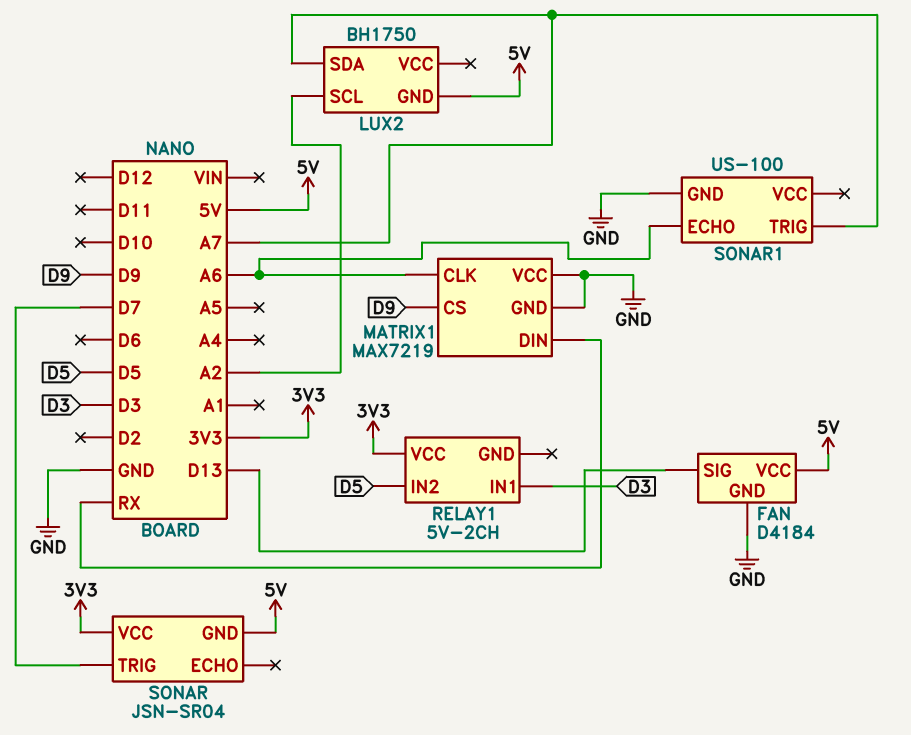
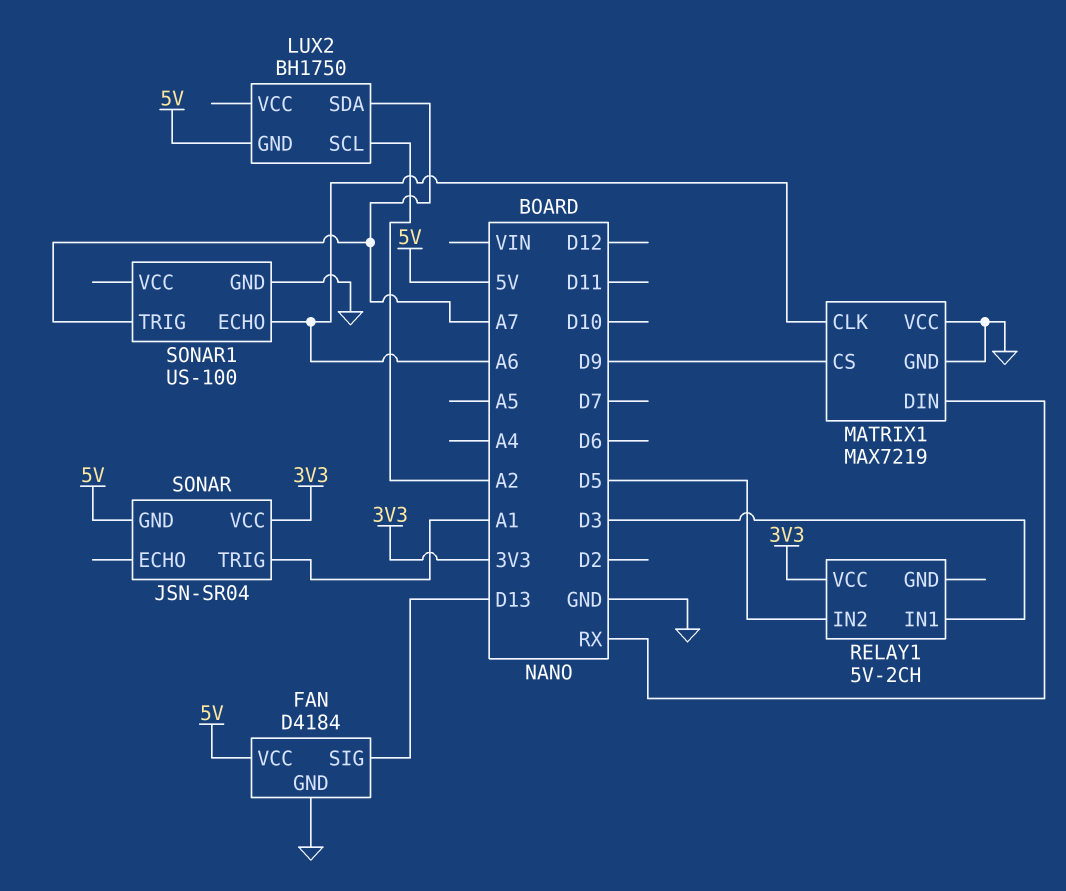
SONAR pin TRIG: D7 -> A1

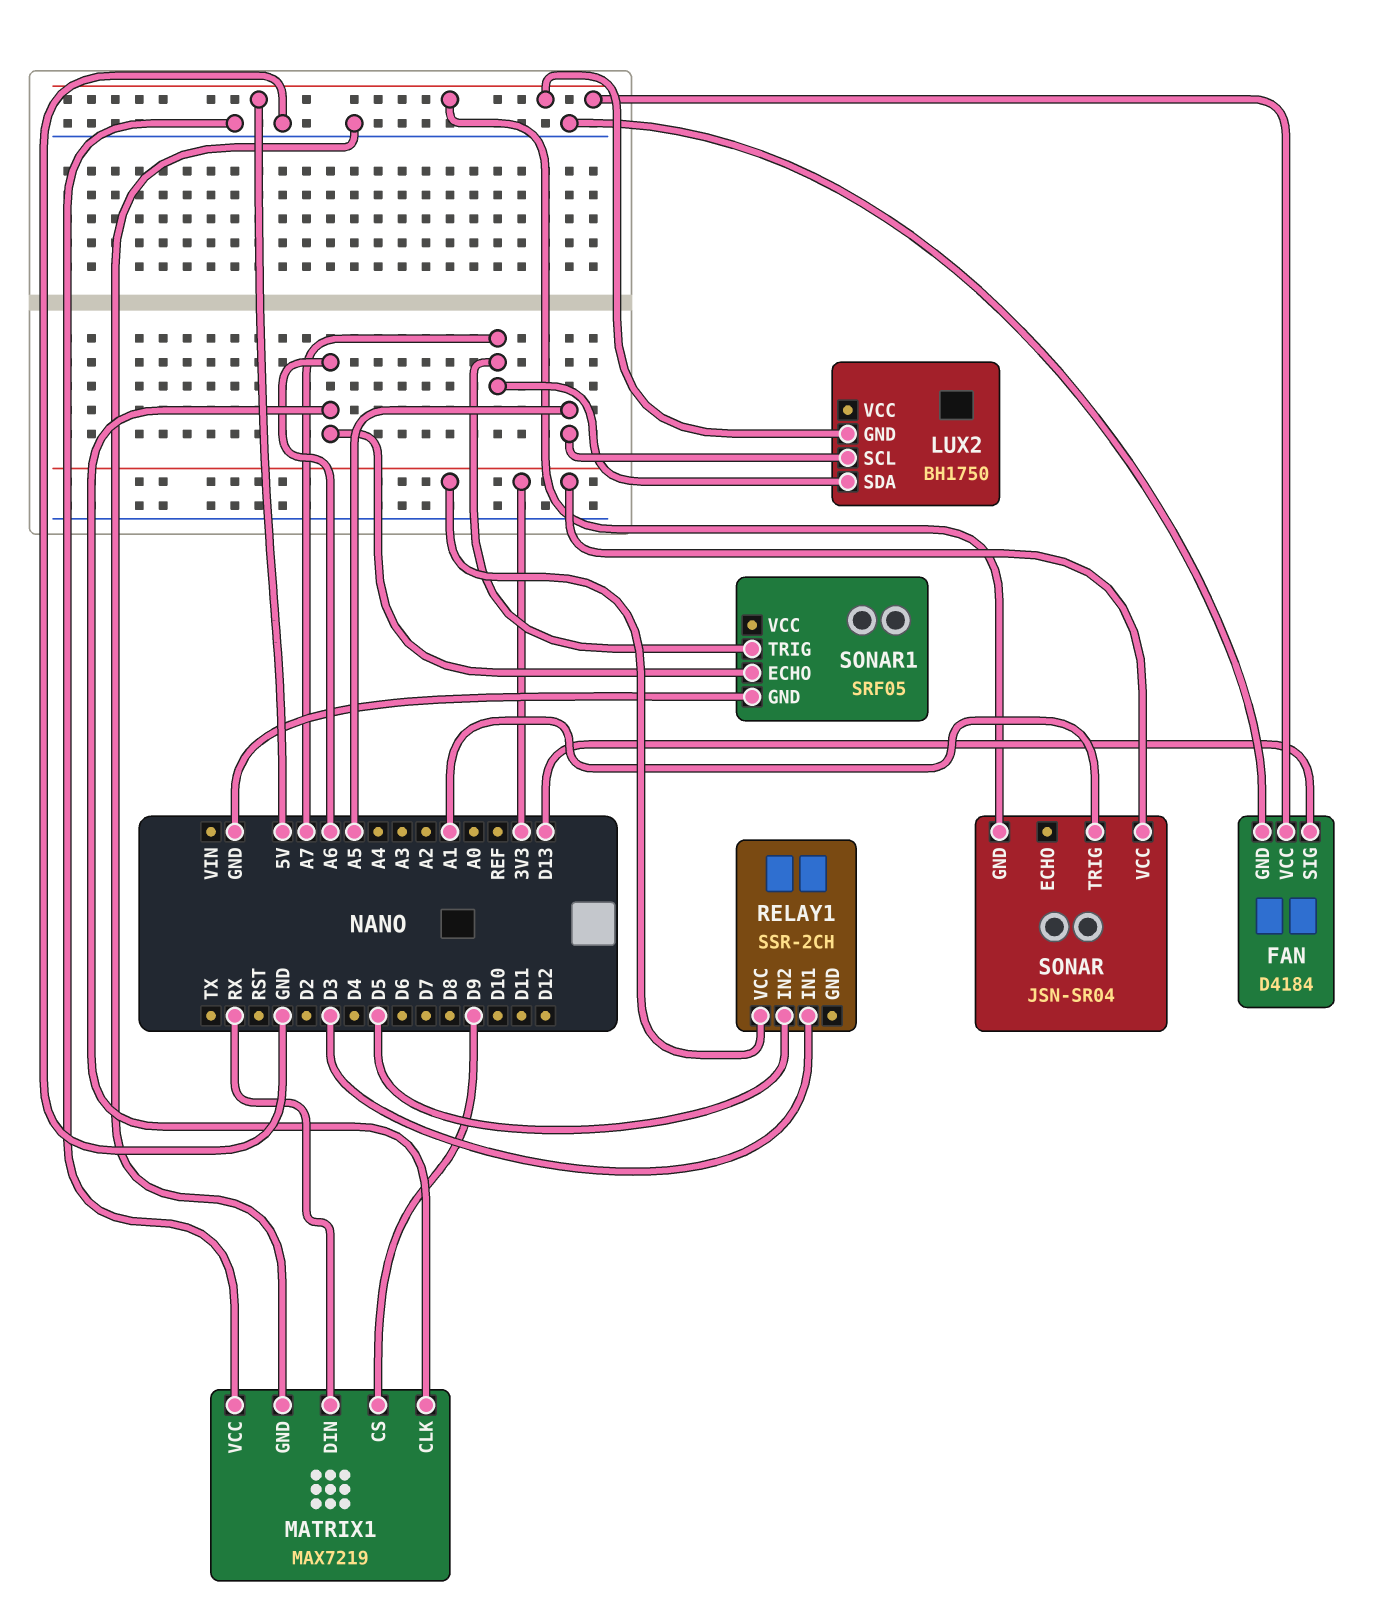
LUX2 pin SCL: A2 -> A5
RELAY1: 5V-2CH -> SSR-2CH
SONAR1: US-100 -> SRF05

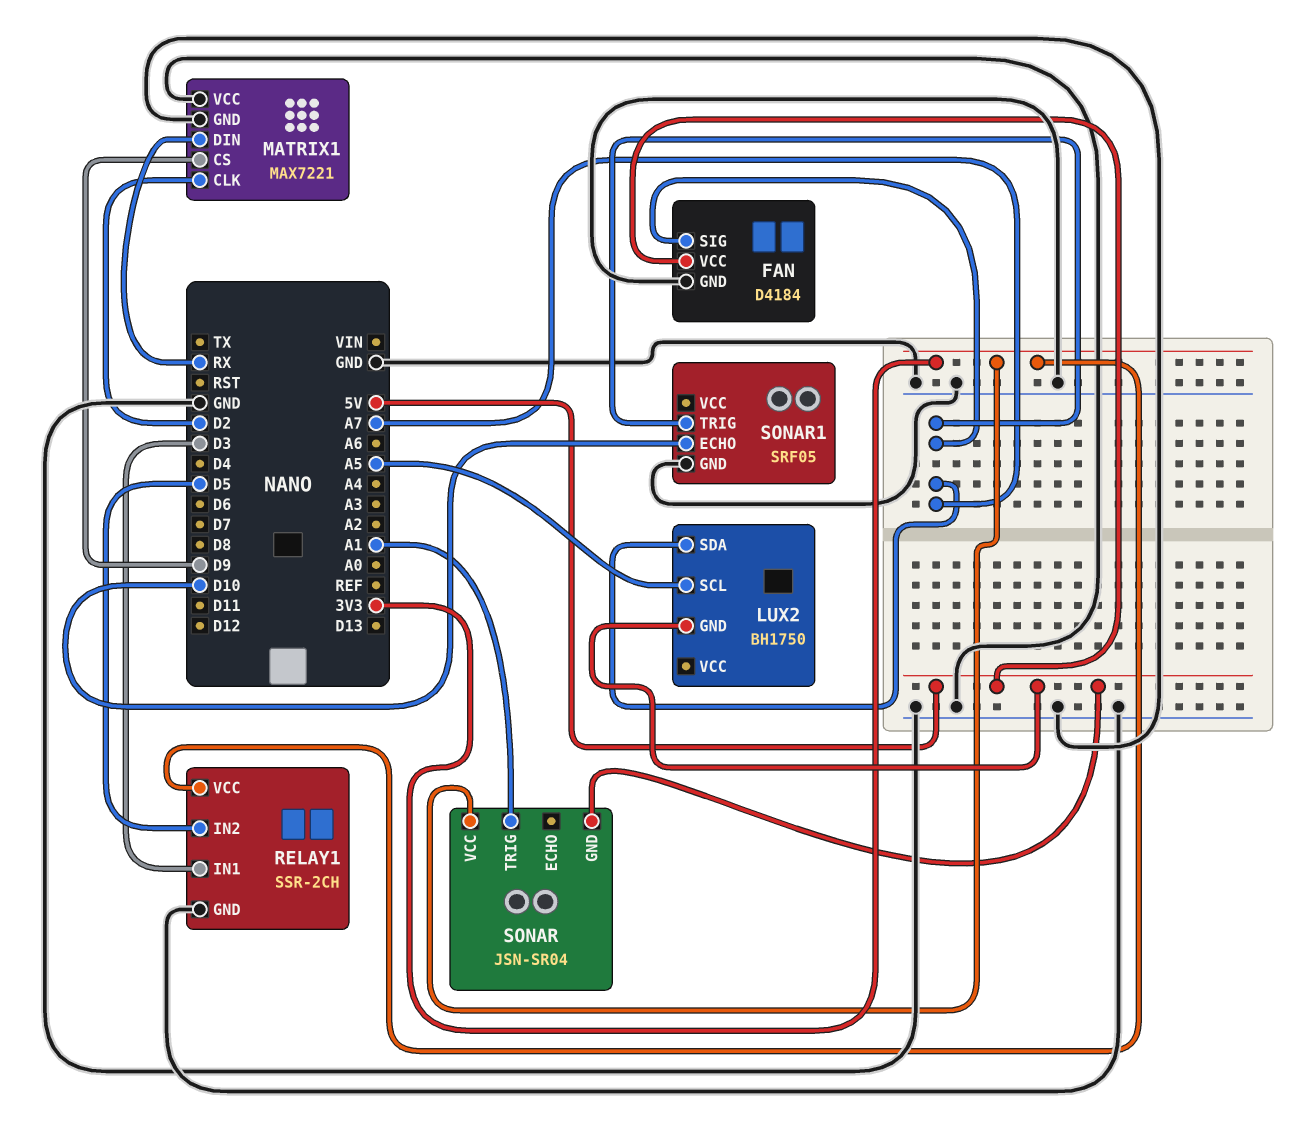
FAN pin SIG: D13 -> A7
MATRIX1: MAX7219 -> MAX7221
MATRIX1 pin CLK: A6 -> D2
RELAY1 pin GND: none -> GND
SONAR1 pin ECHO: A6 -> D10

